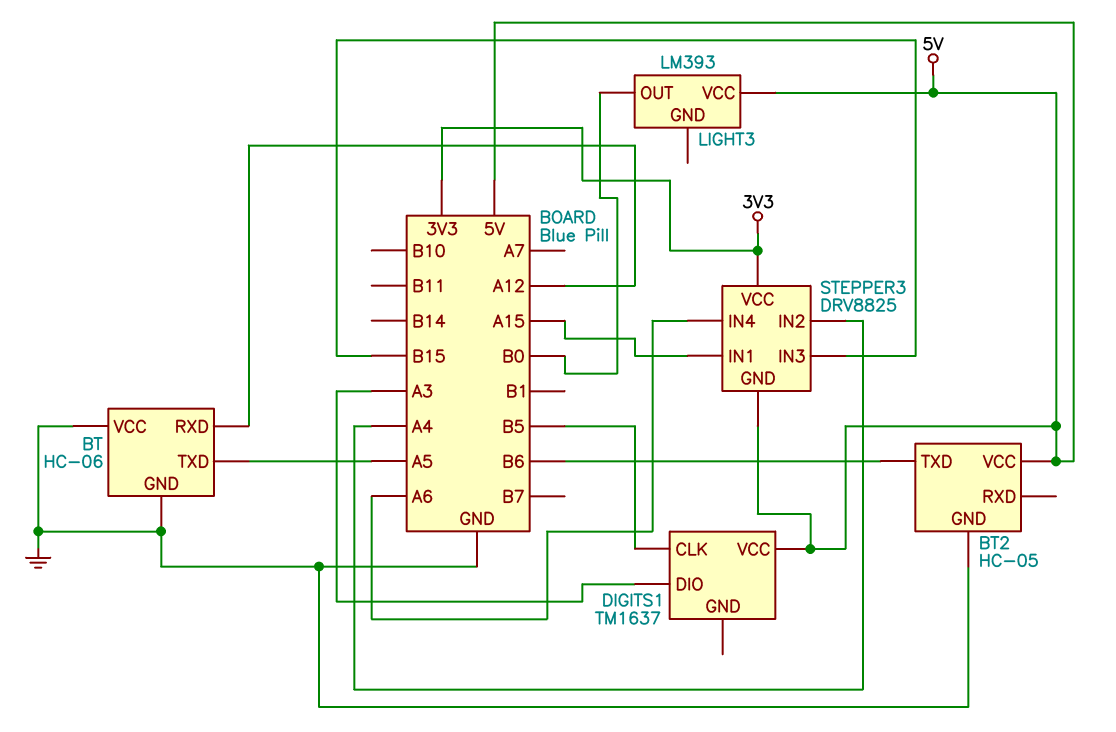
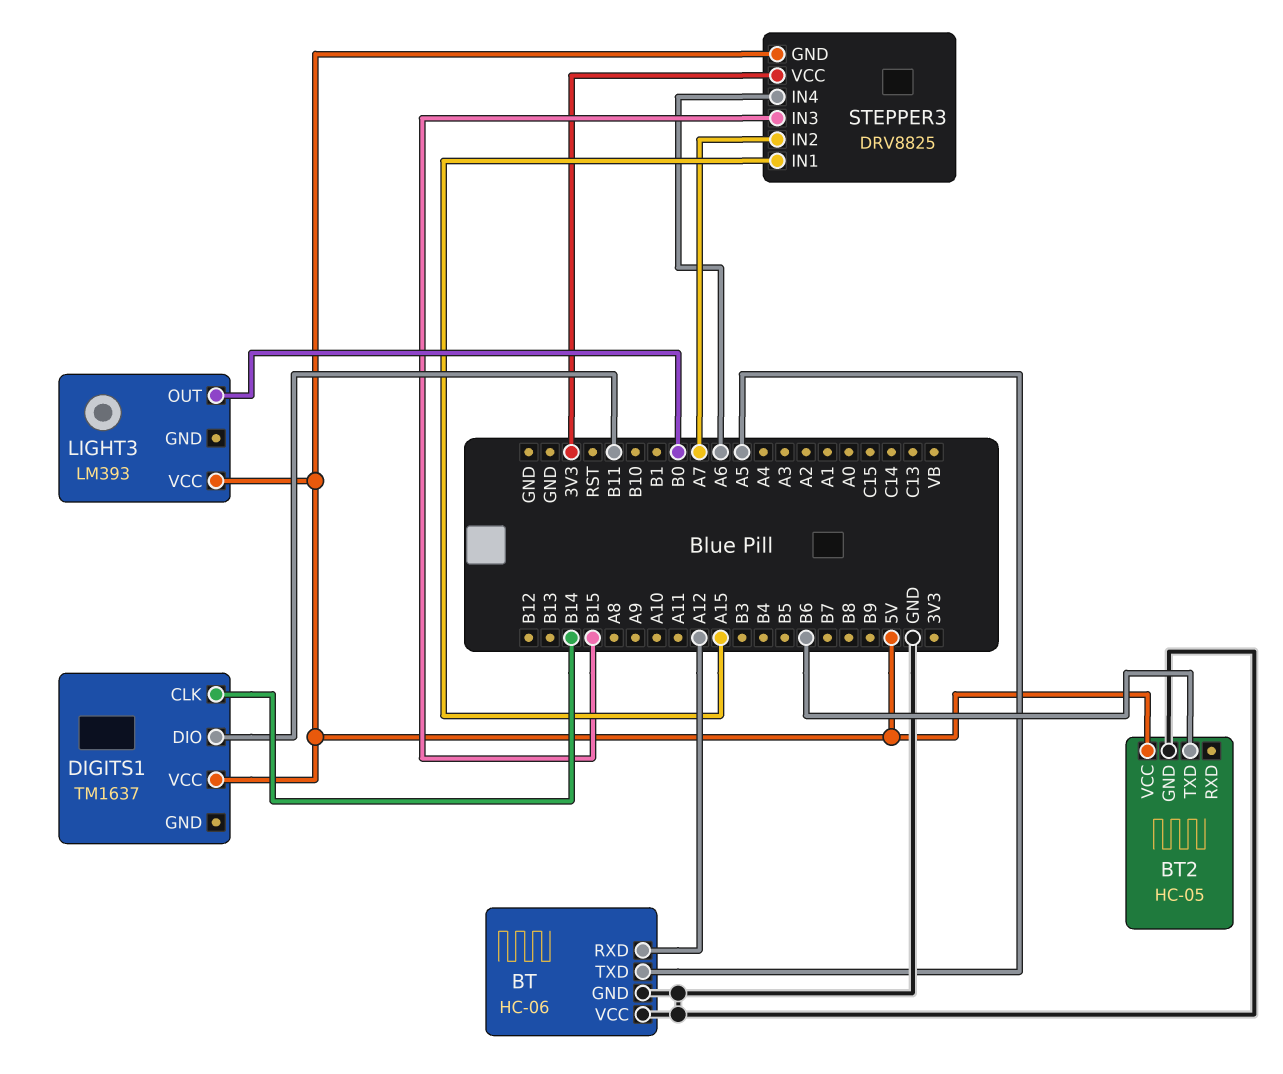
DIGITS1 pin CLK: B5 -> B14
DIGITS1 pin DIO: A3 -> B11
STEPPER3 pin IN2: A4 -> A7

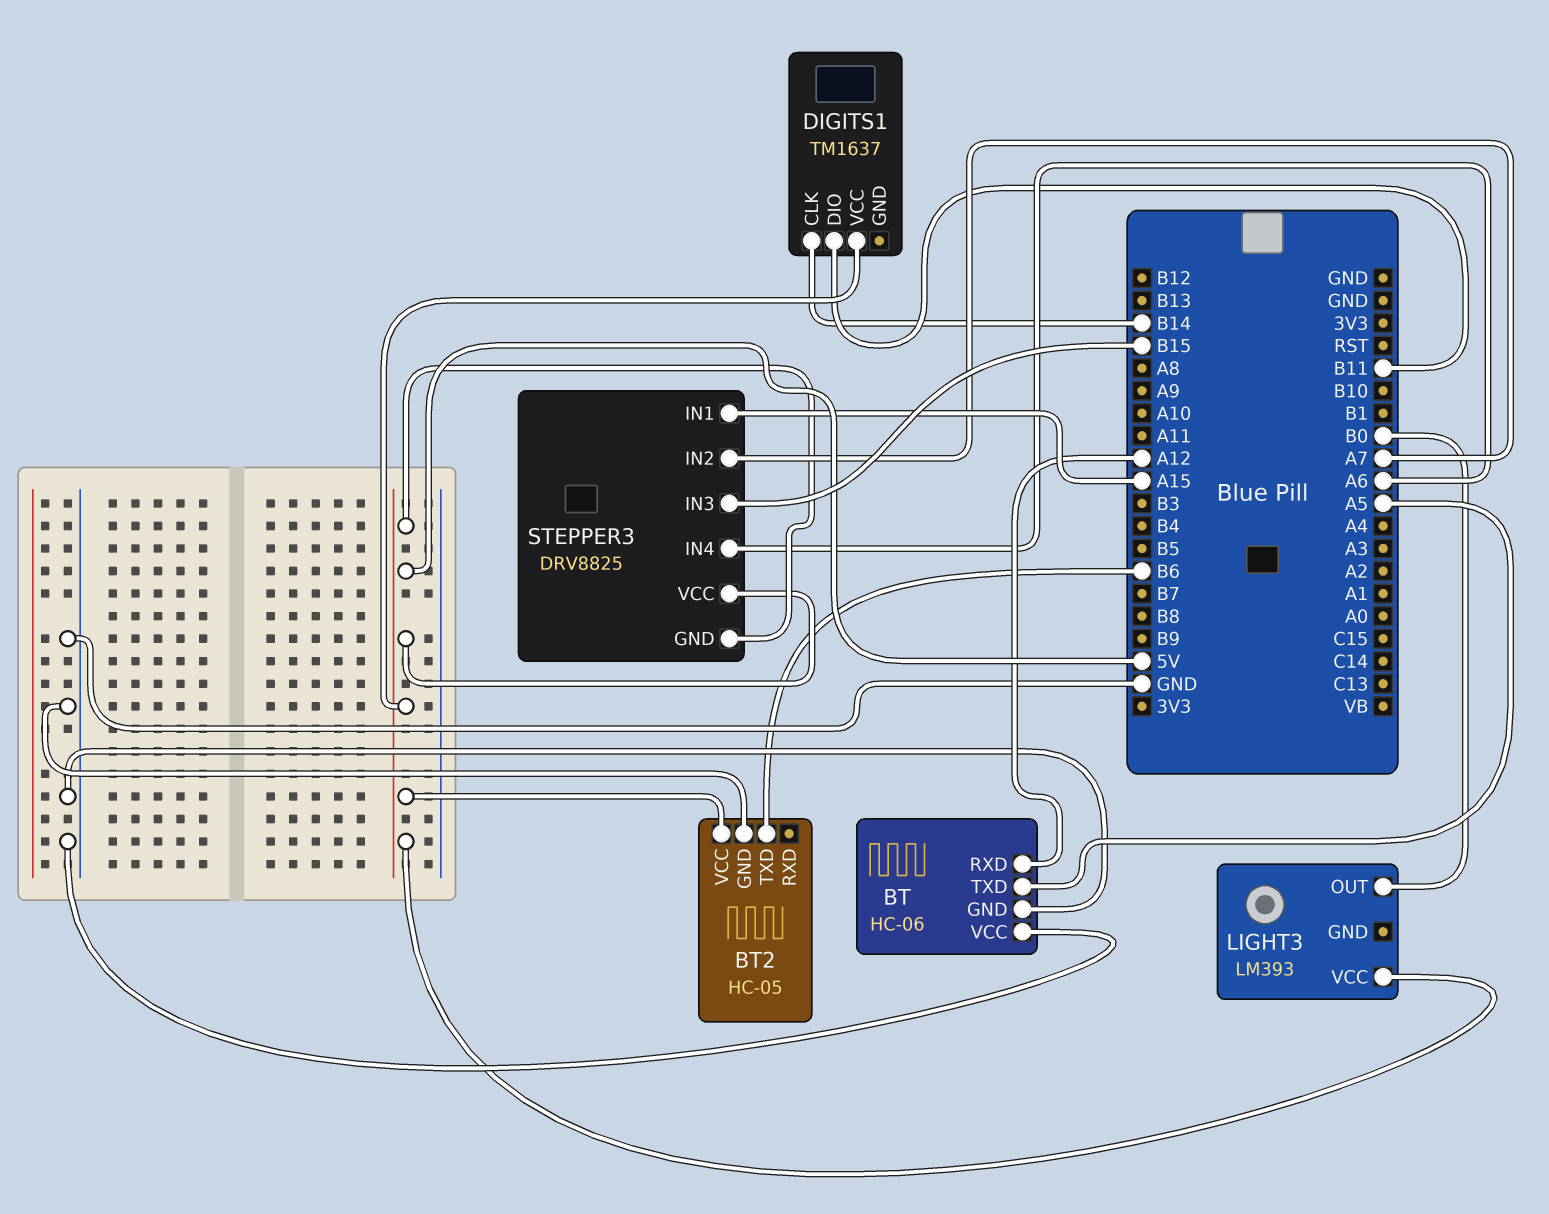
STEPPER3 pin VCC: 3V3 -> 5V

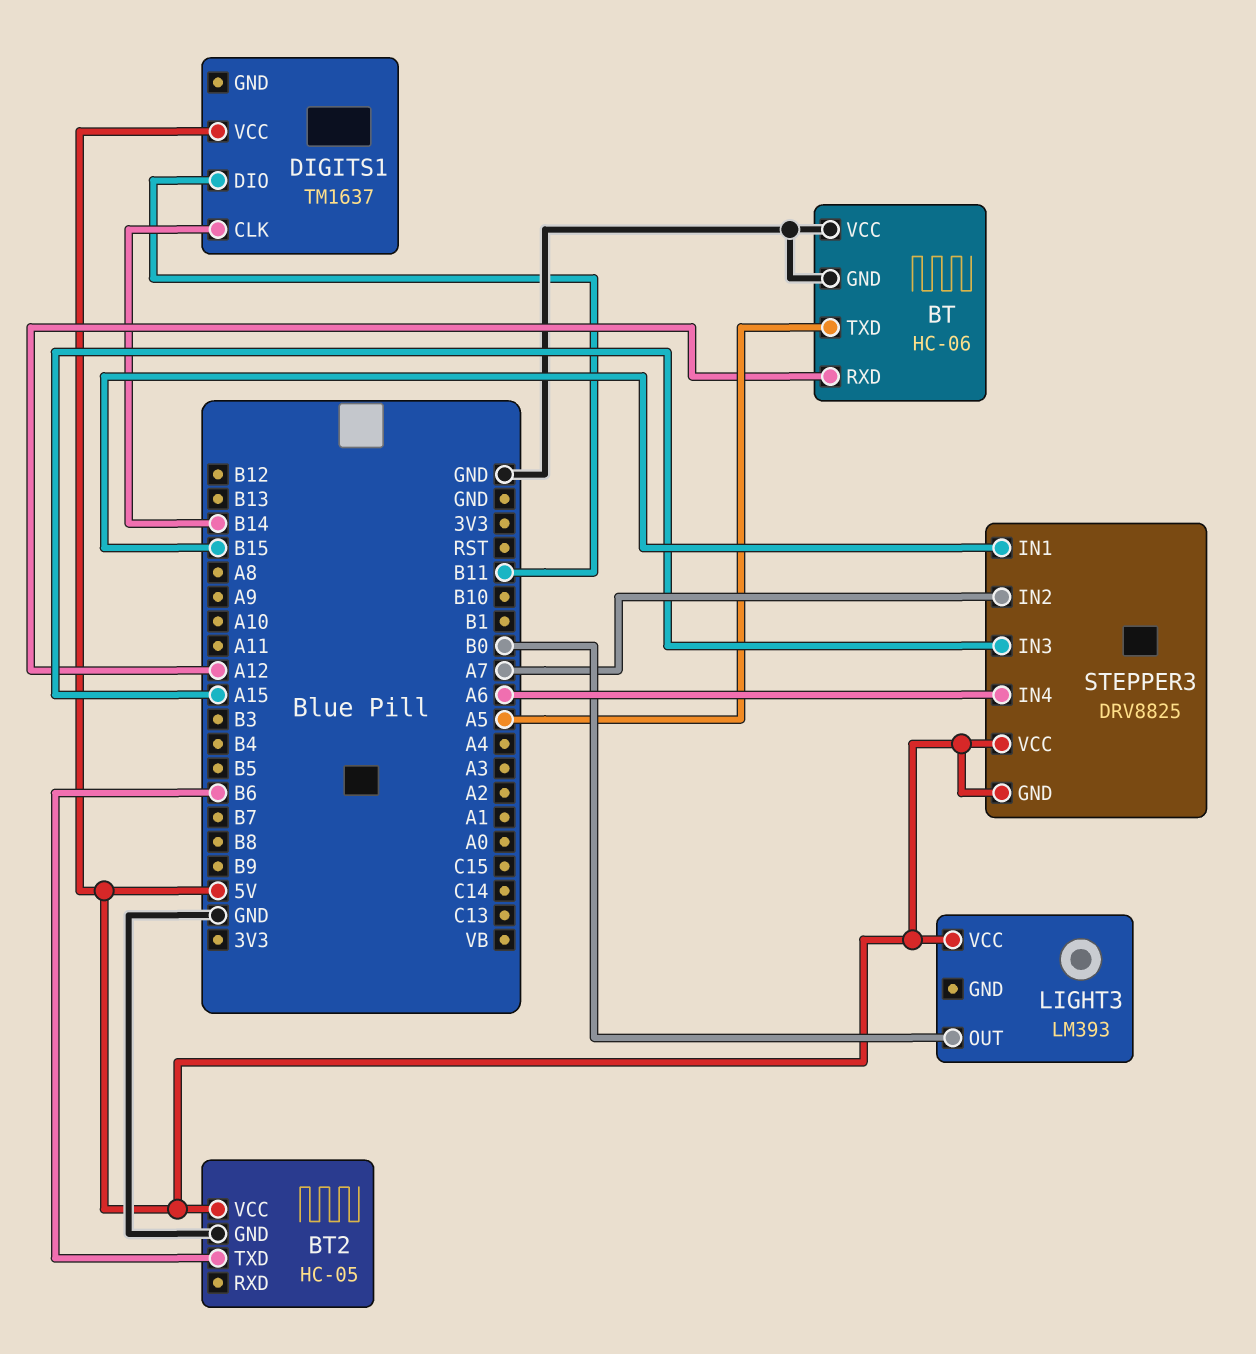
STEPPER3 pin IN1: A15 -> B15
STEPPER3 pin IN3: B15 -> A15

